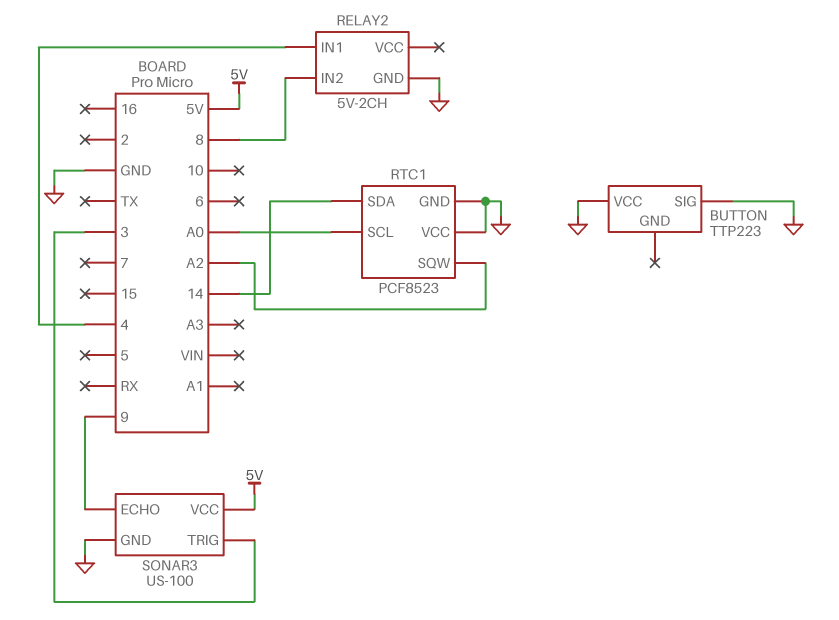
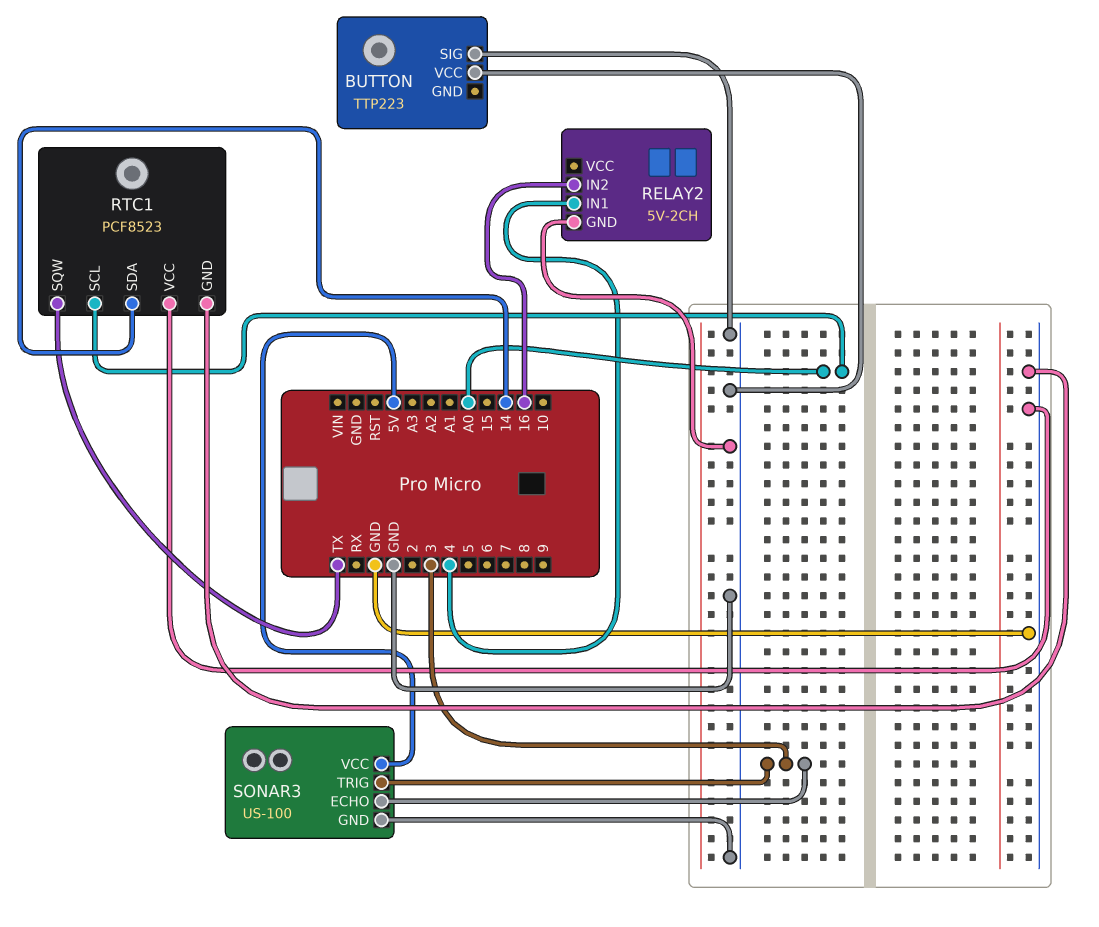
RELAY2 pin IN2: 8 -> 16
RTC1 pin SQW: A2 -> TX
SONAR3 pin ECHO: 9 -> 3

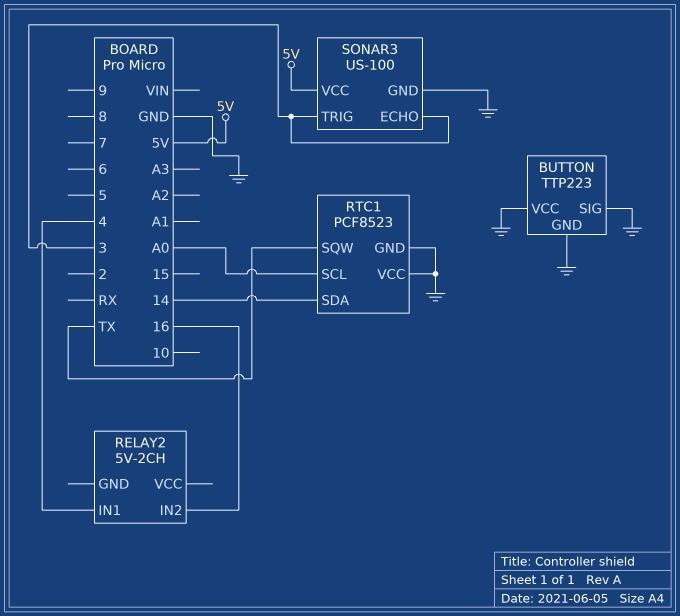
BUTTON pin GND: none -> GND
RELAY2 pin GND: GND -> none

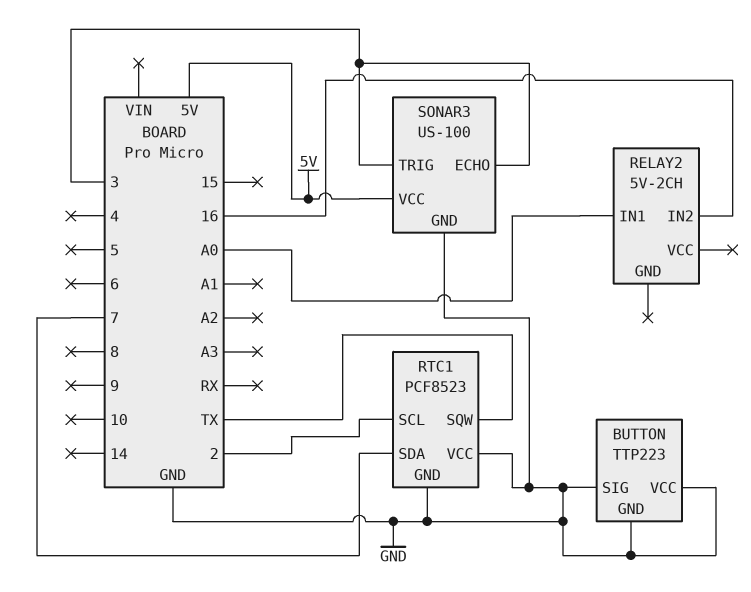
RELAY2 pin IN1: 4 -> A0
RTC1 pin SCL: A0 -> 2
RTC1 pin SDA: 14 -> 7

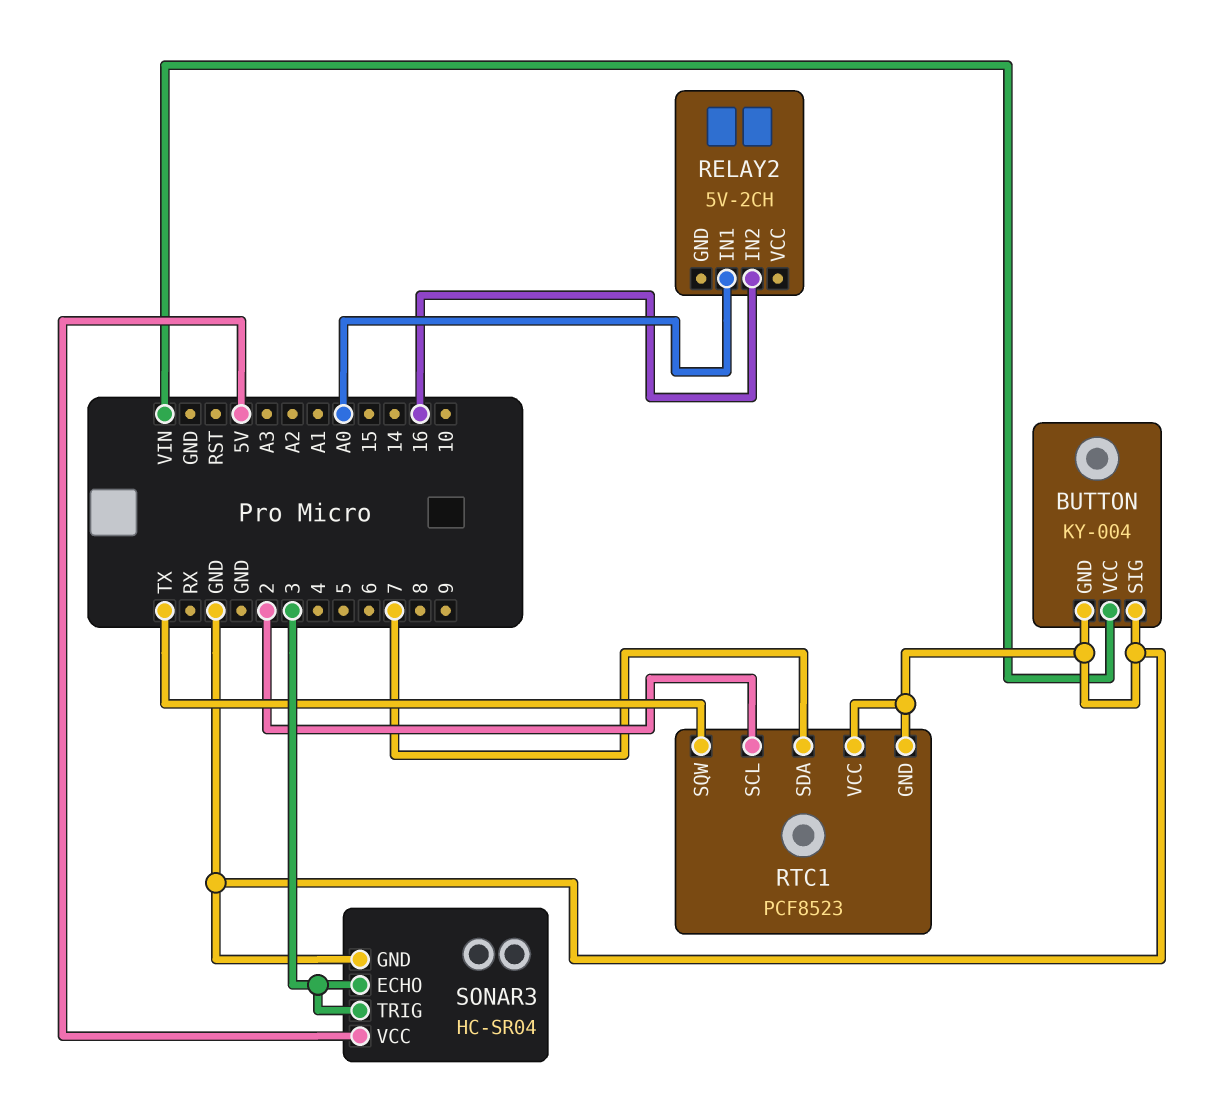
BUTTON: TTP223 -> KY-004
BUTTON pin VCC: GND -> VIN
SONAR3: US-100 -> HC-SR04

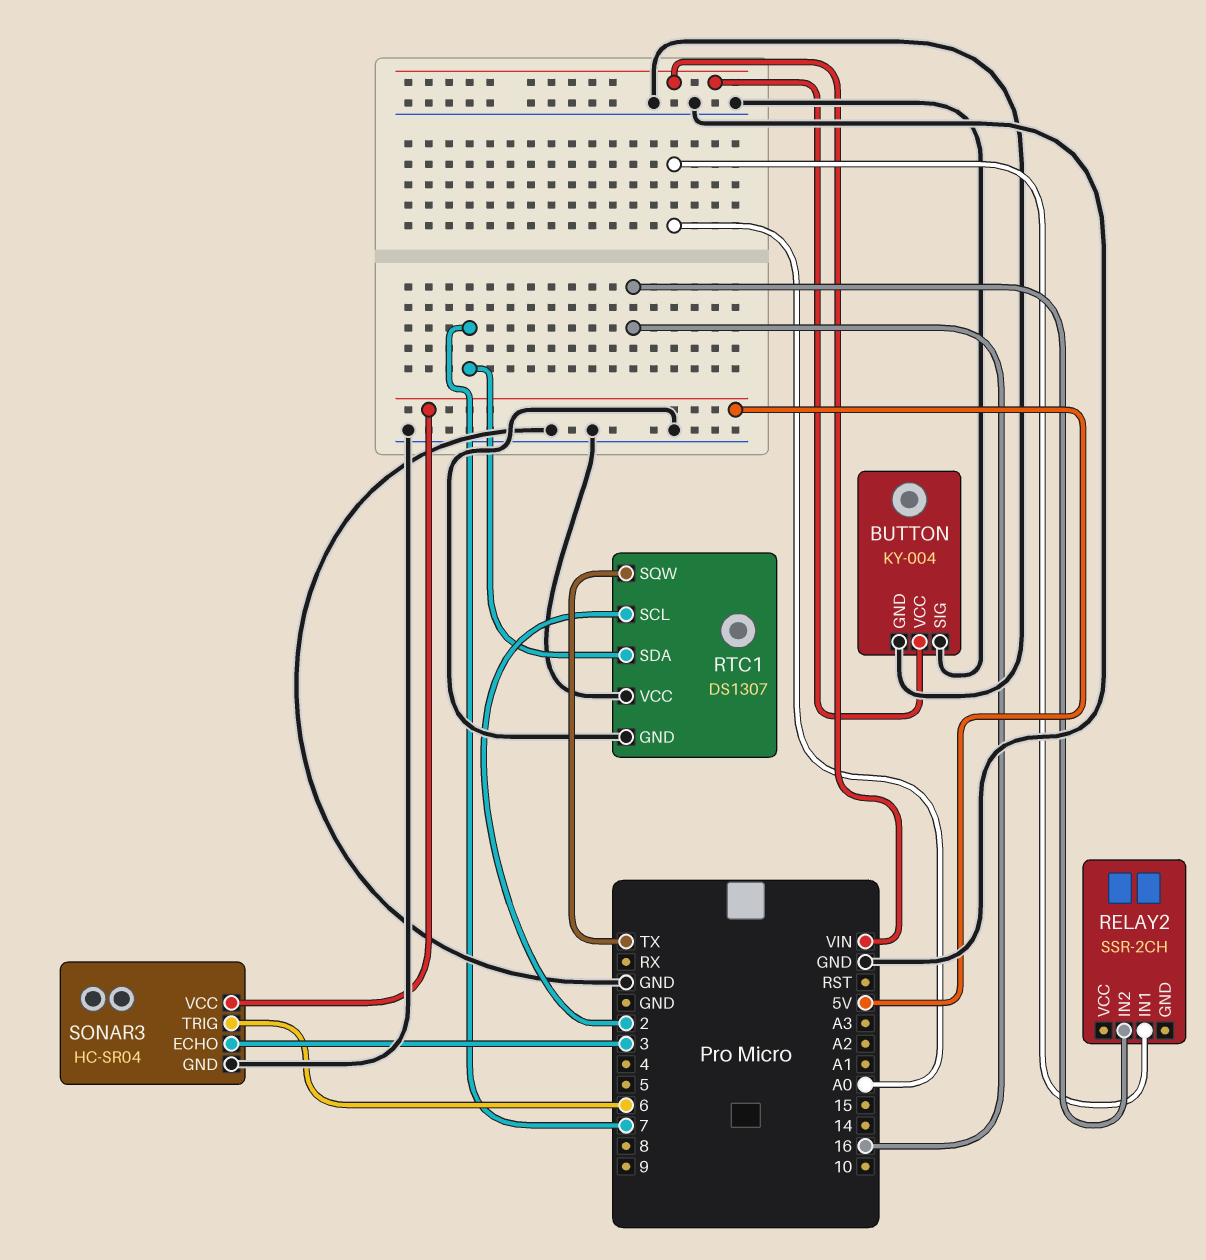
RELAY2: 5V-2CH -> SSR-2CH
RTC1: PCF8523 -> DS1307
SONAR3 pin TRIG: 3 -> 6

